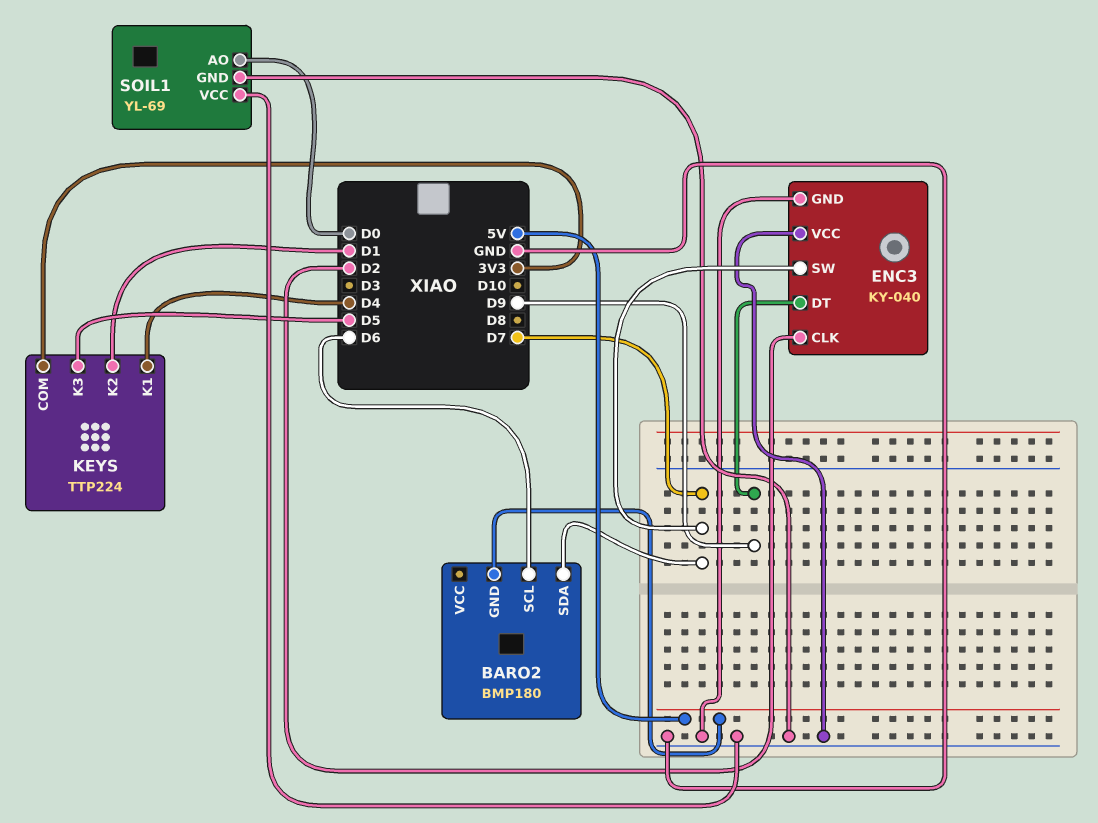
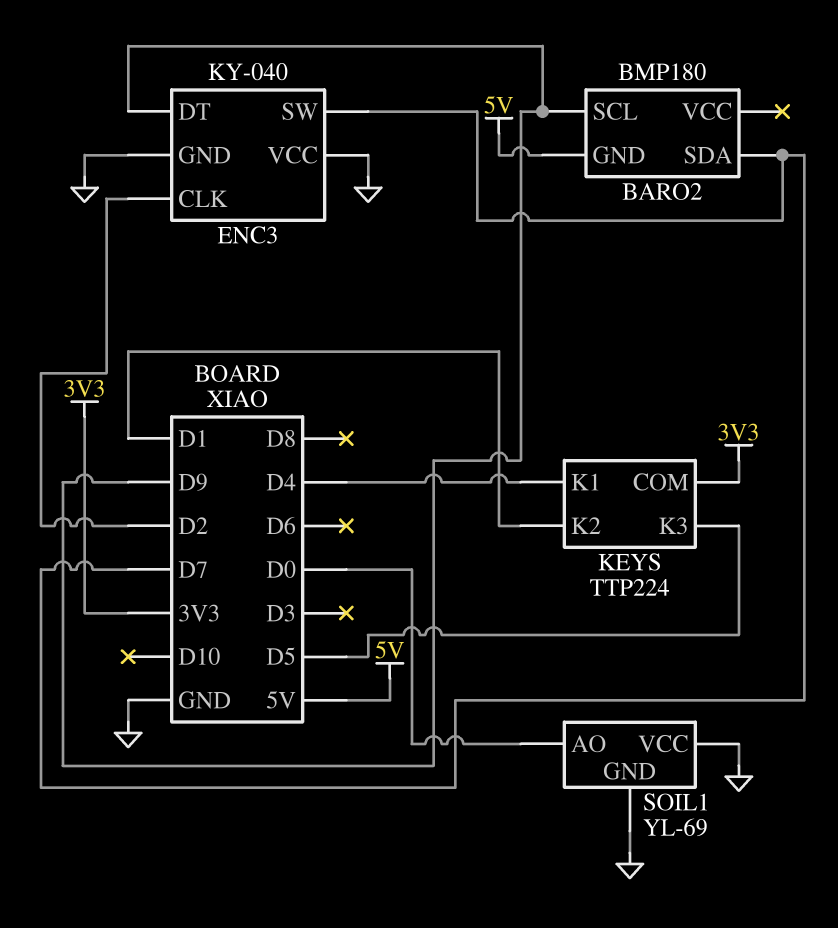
BARO2 pin SCL: D6 -> D9

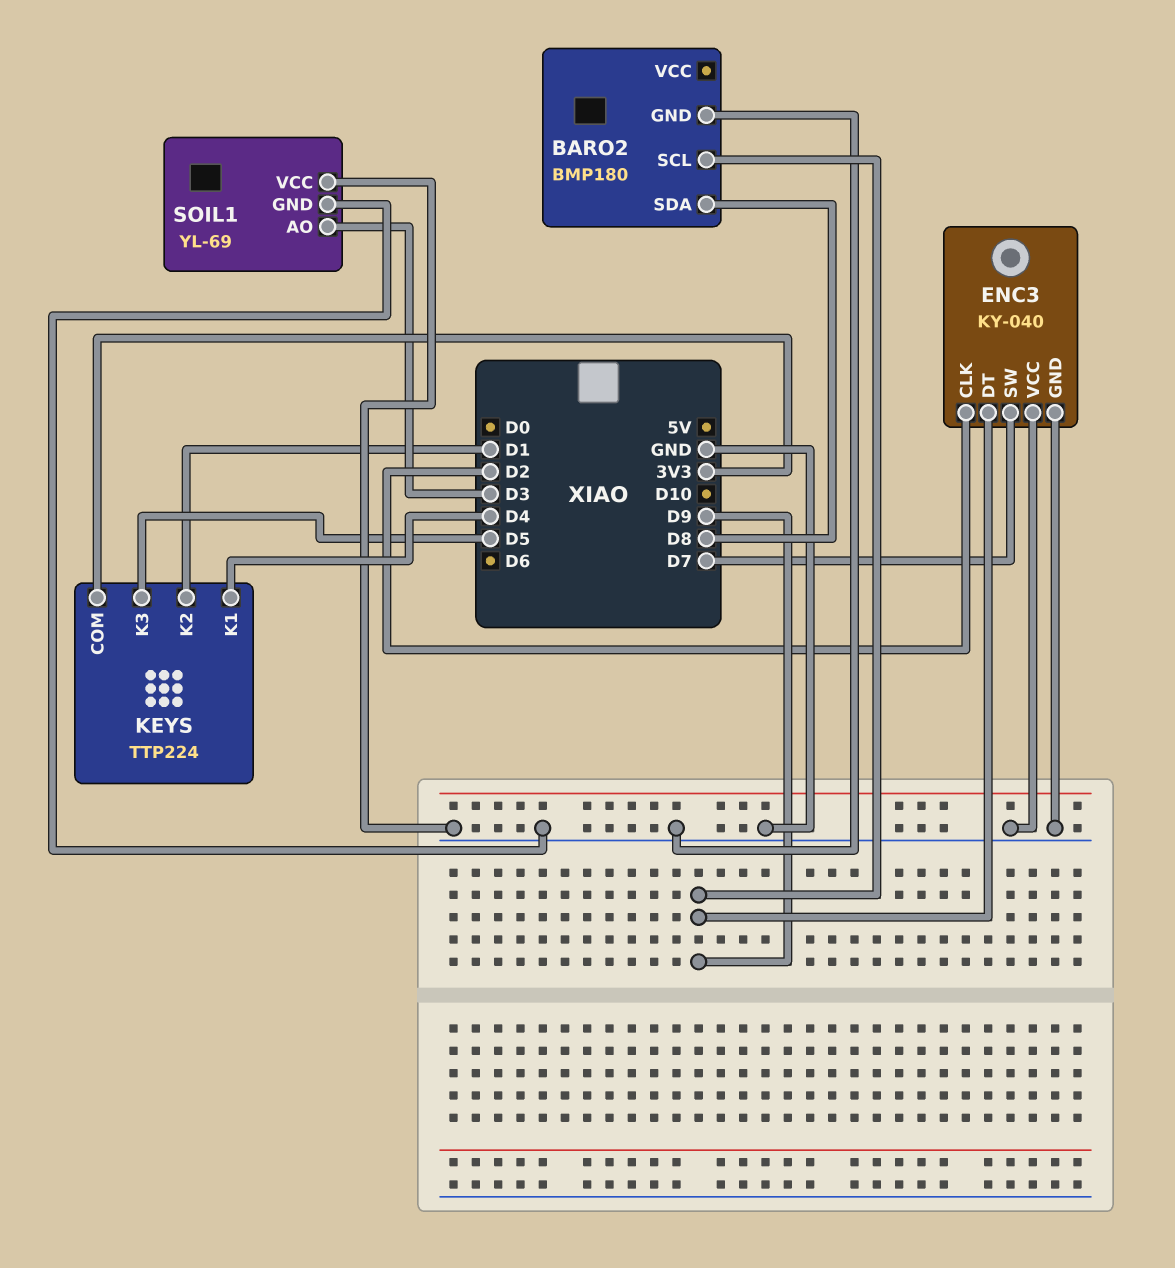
BARO2 pin GND: 5V -> GND
BARO2 pin SDA: D7 -> D8
SOIL1 pin AO: D0 -> D3

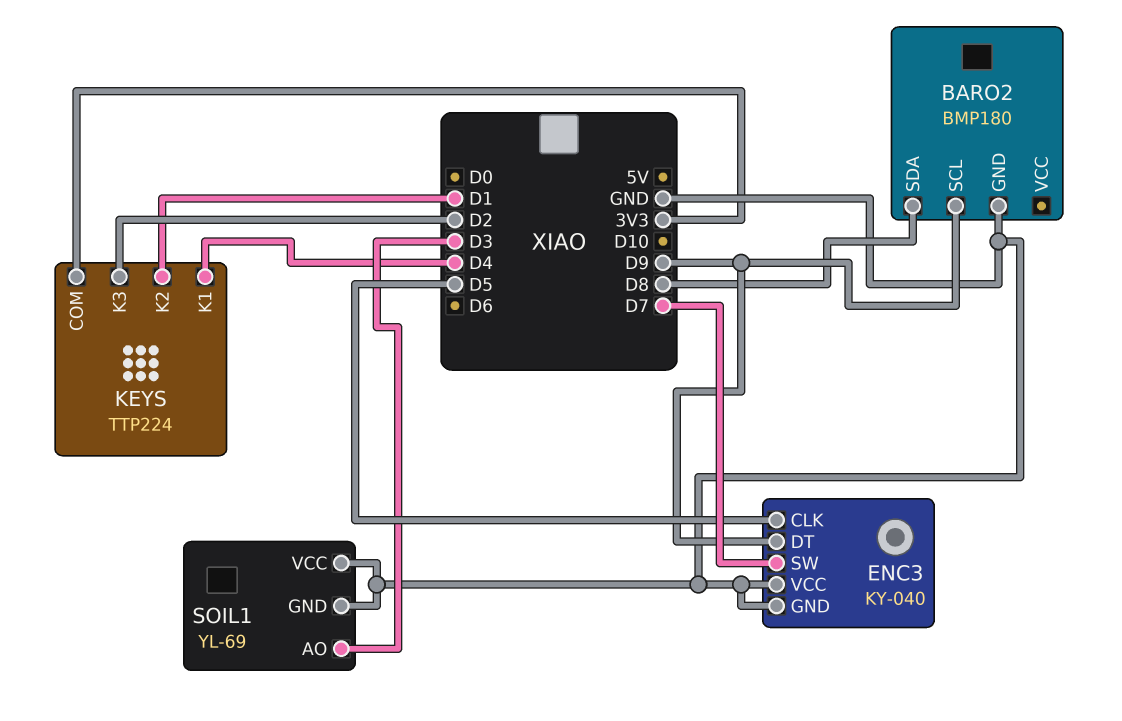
ENC3 pin CLK: D2 -> D5
KEYS pin K3: D5 -> D2

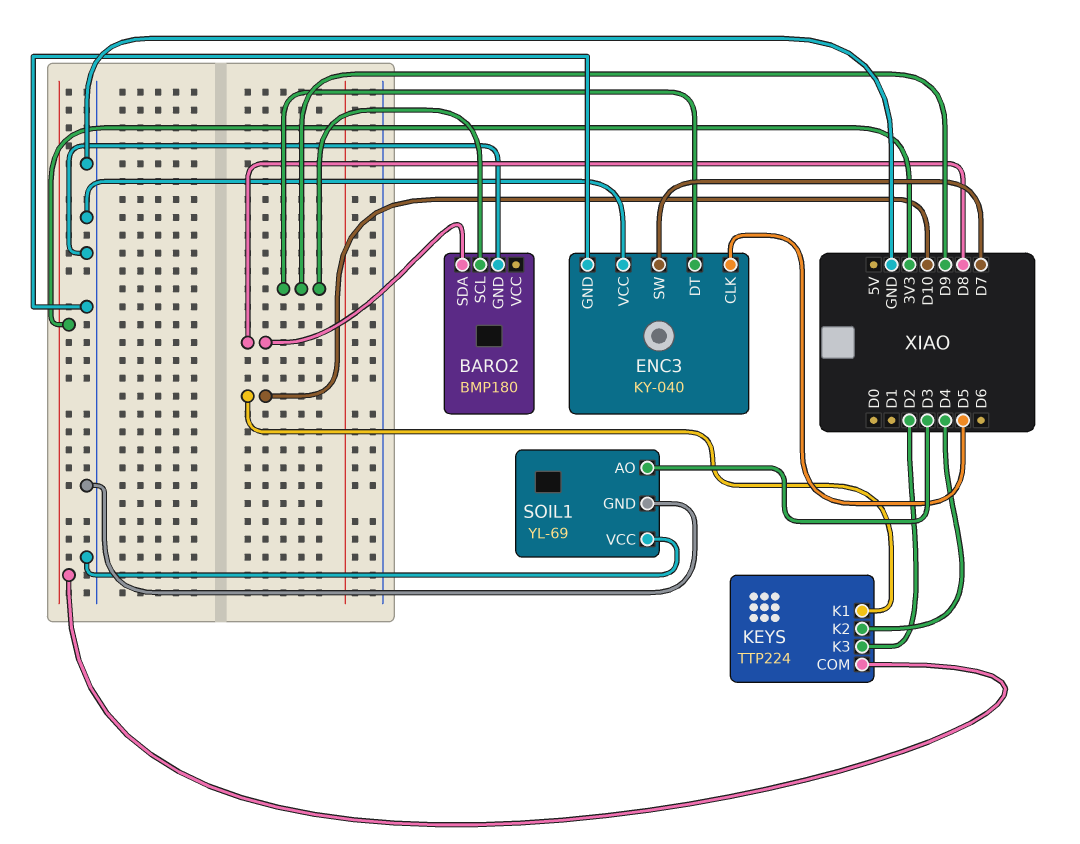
KEYS pin K1: D4 -> D10
KEYS pin K2: D1 -> D4

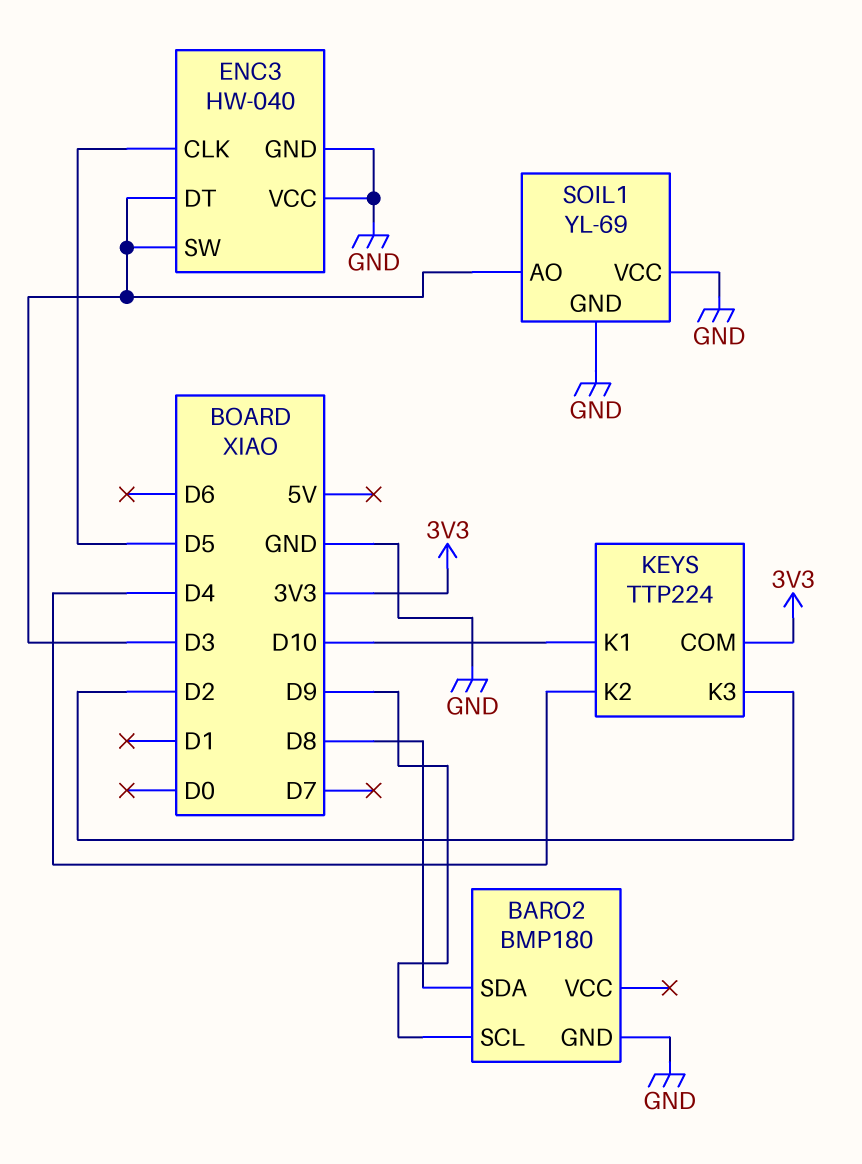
ENC3: KY-040 -> HW-040
ENC3 pin DT: D9 -> D3
ENC3 pin SW: D7 -> D3

